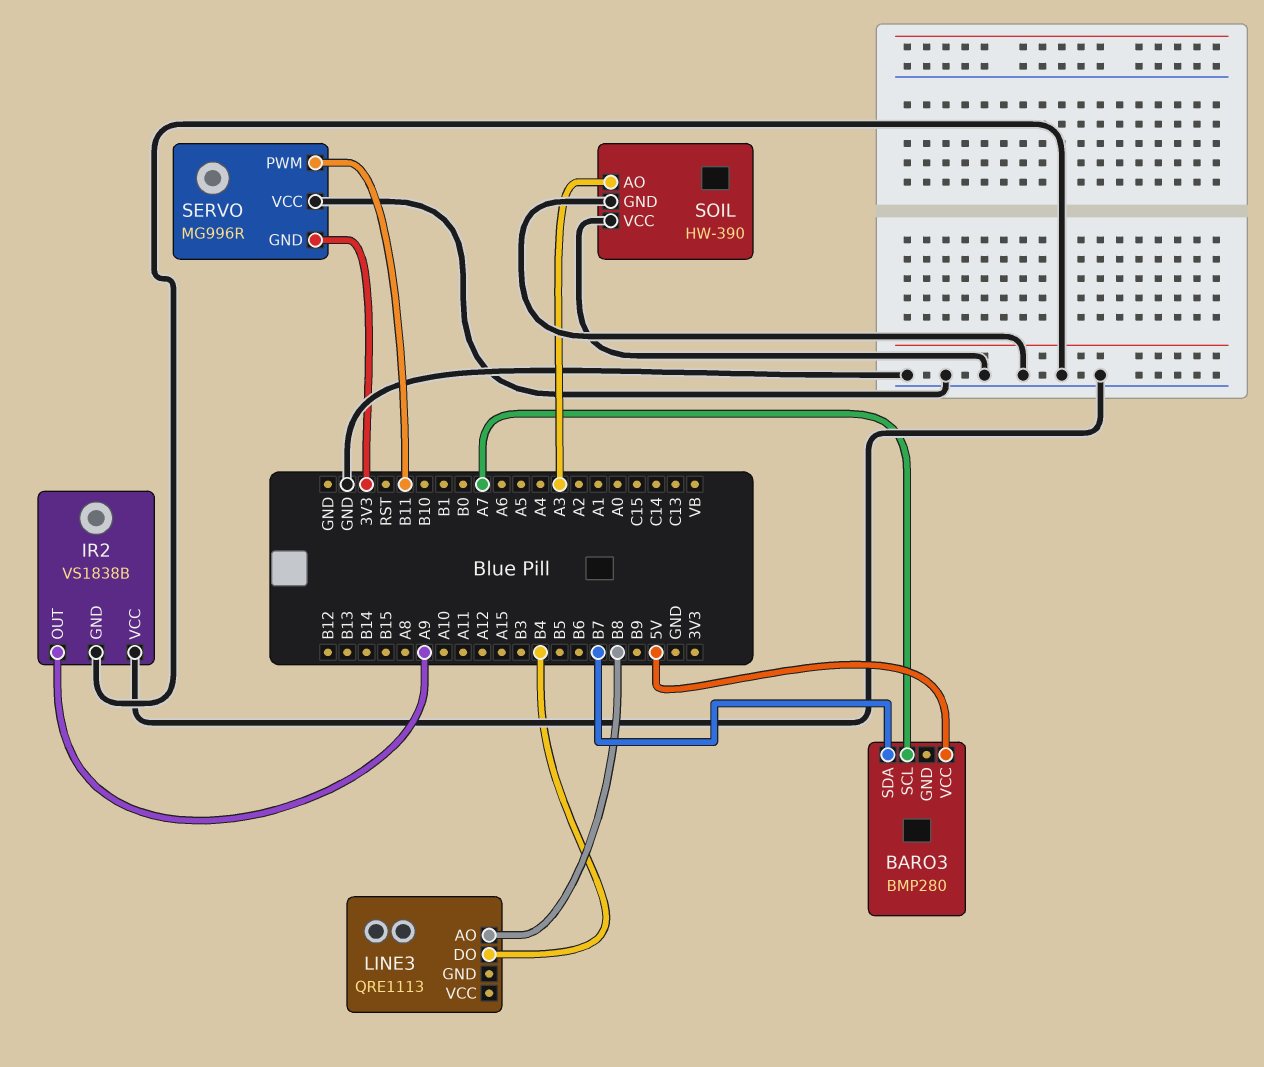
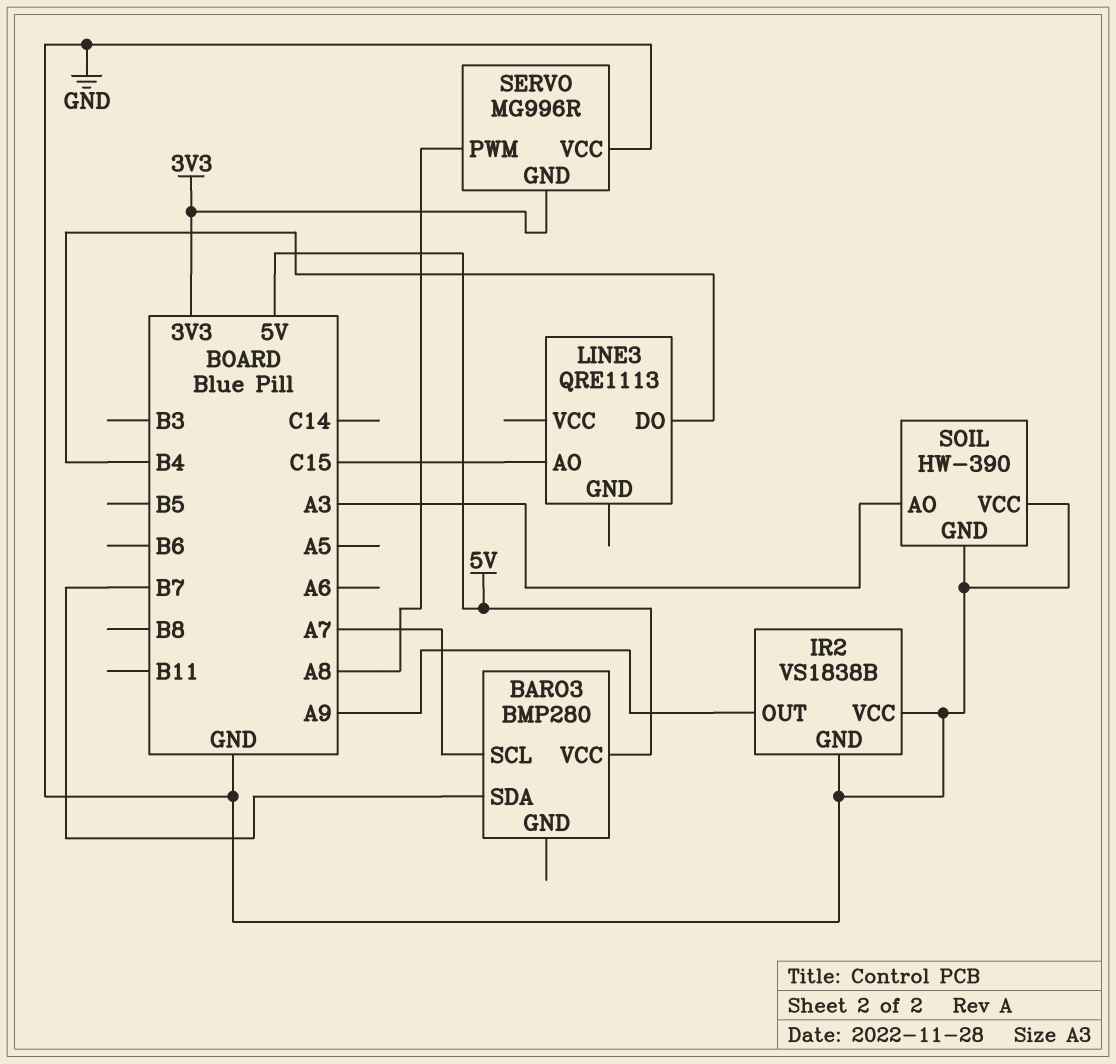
LINE3 pin AO: B8 -> C15
SERVO pin PWM: B11 -> A8

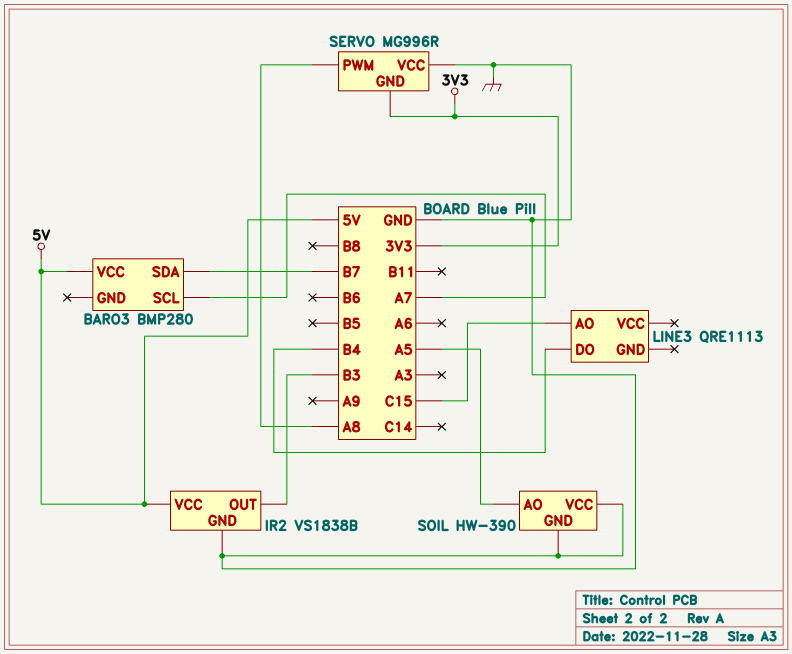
IR2 pin OUT: A9 -> B3
IR2 pin VCC: GND -> 5V
SOIL pin AO: A3 -> A5

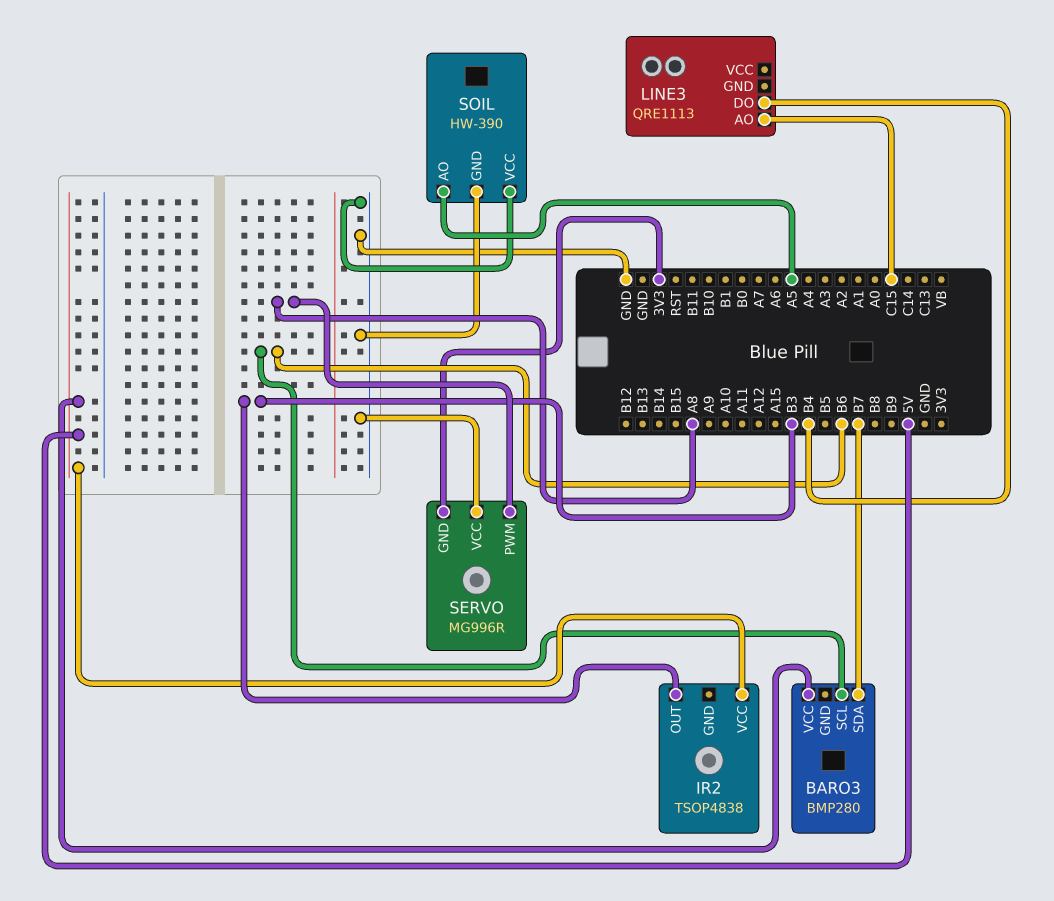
BARO3 pin SCL: A7 -> B6
IR2: VS1838B -> TSOP4838
IR2 pin GND: GND -> none

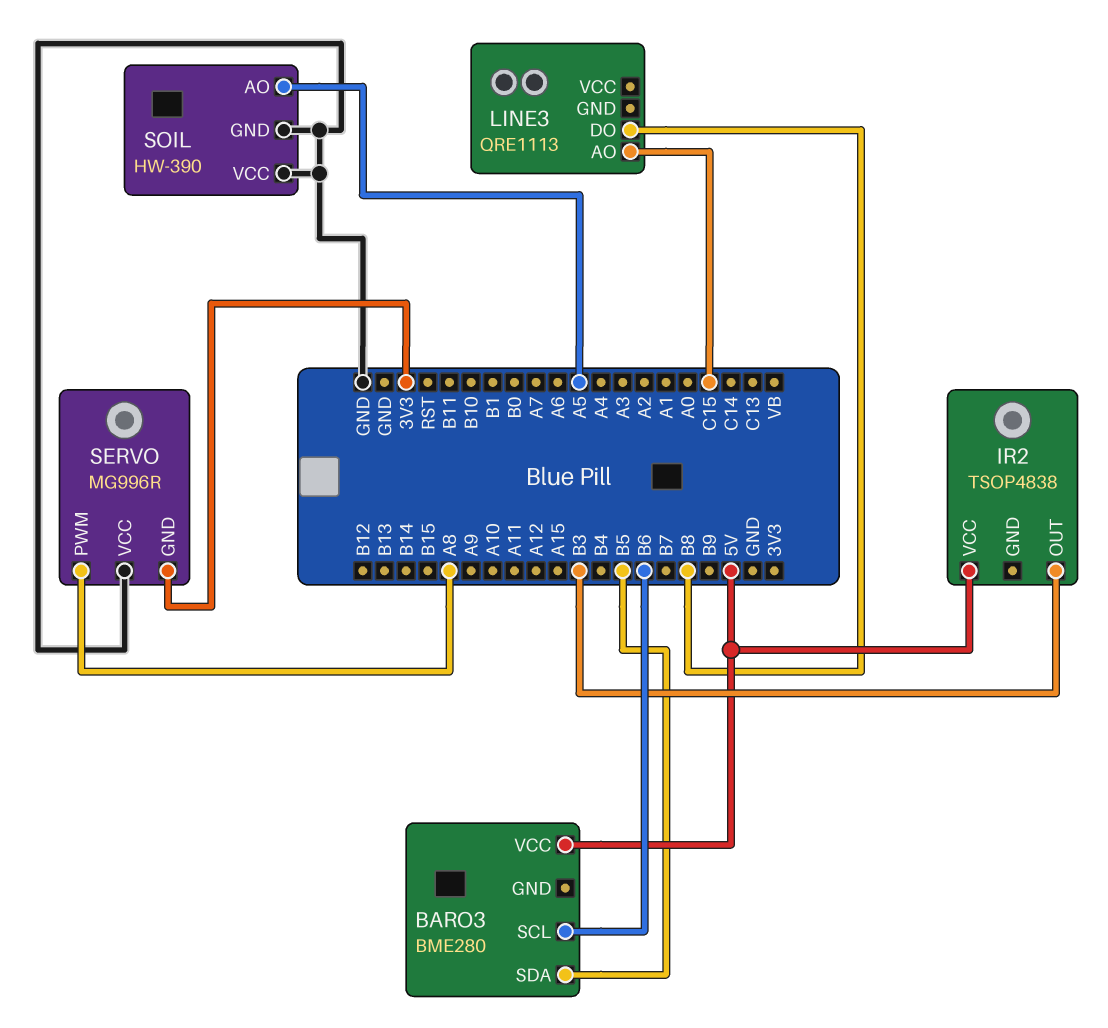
BARO3: BMP280 -> BME280
BARO3 pin SDA: B7 -> B5
LINE3 pin DO: B4 -> B8

